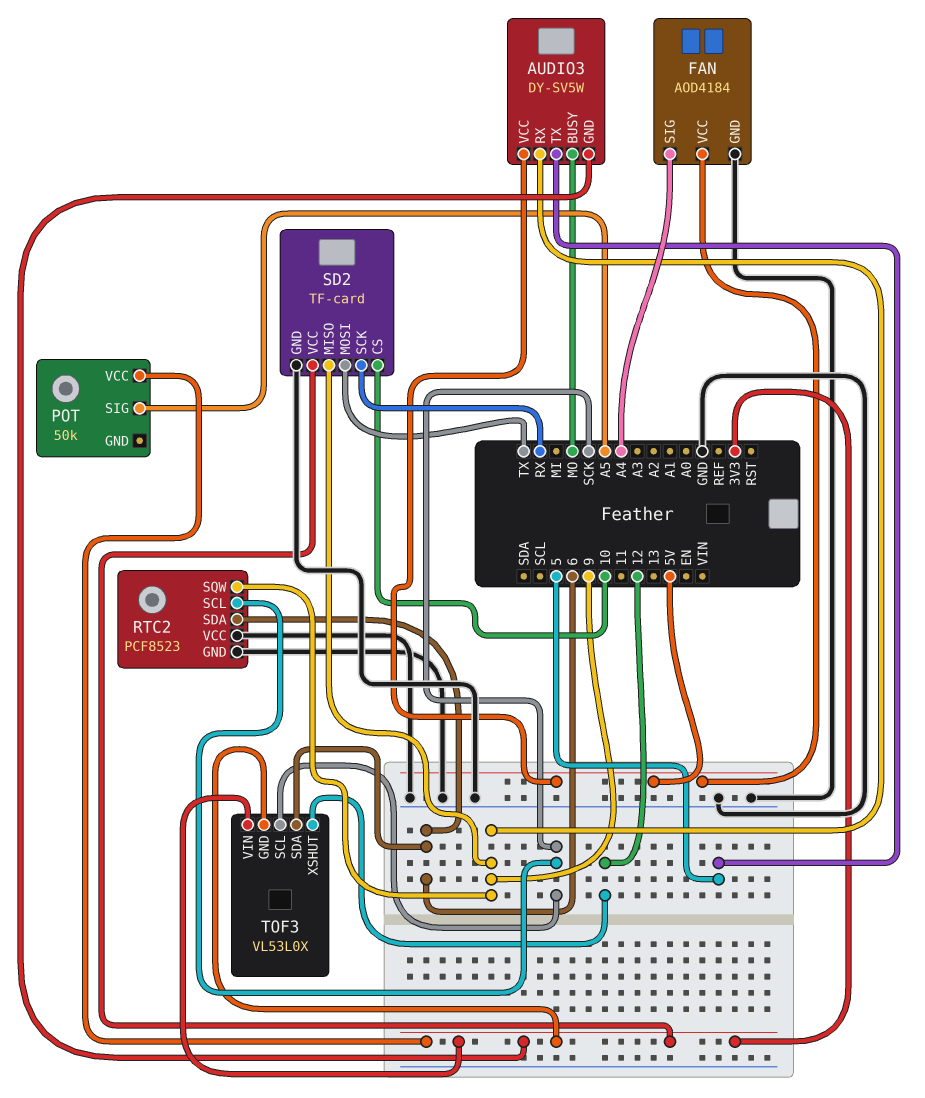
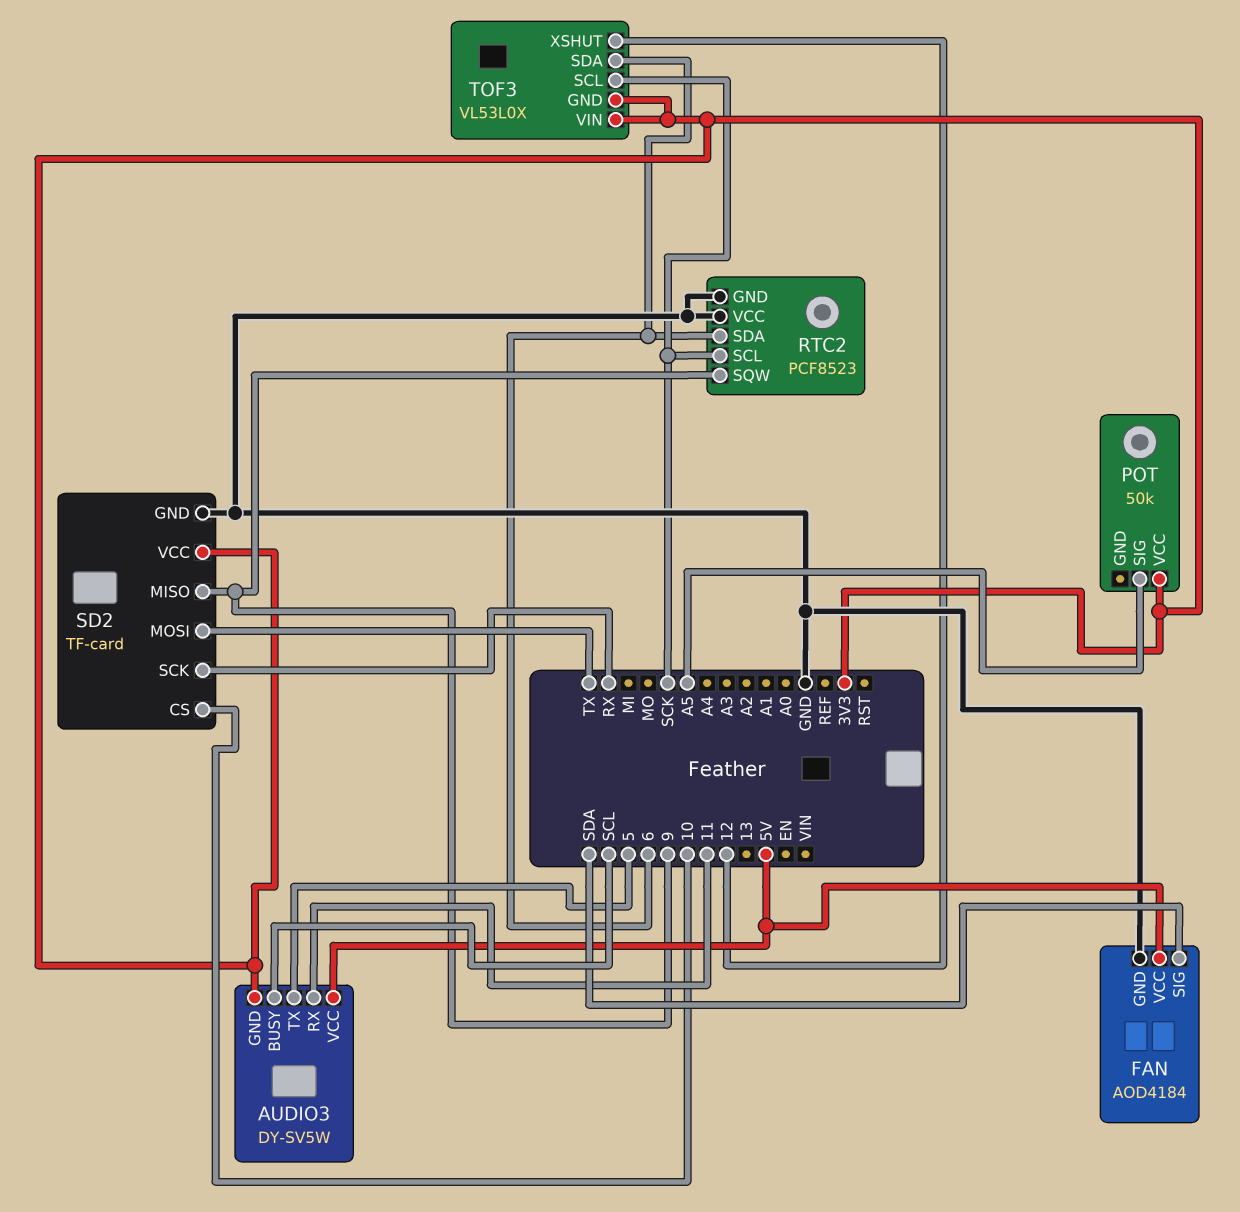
AUDIO3 pin BUSY: MO -> SCL
AUDIO3 pin RX: 9 -> 11
FAN pin SIG: A4 -> SDA

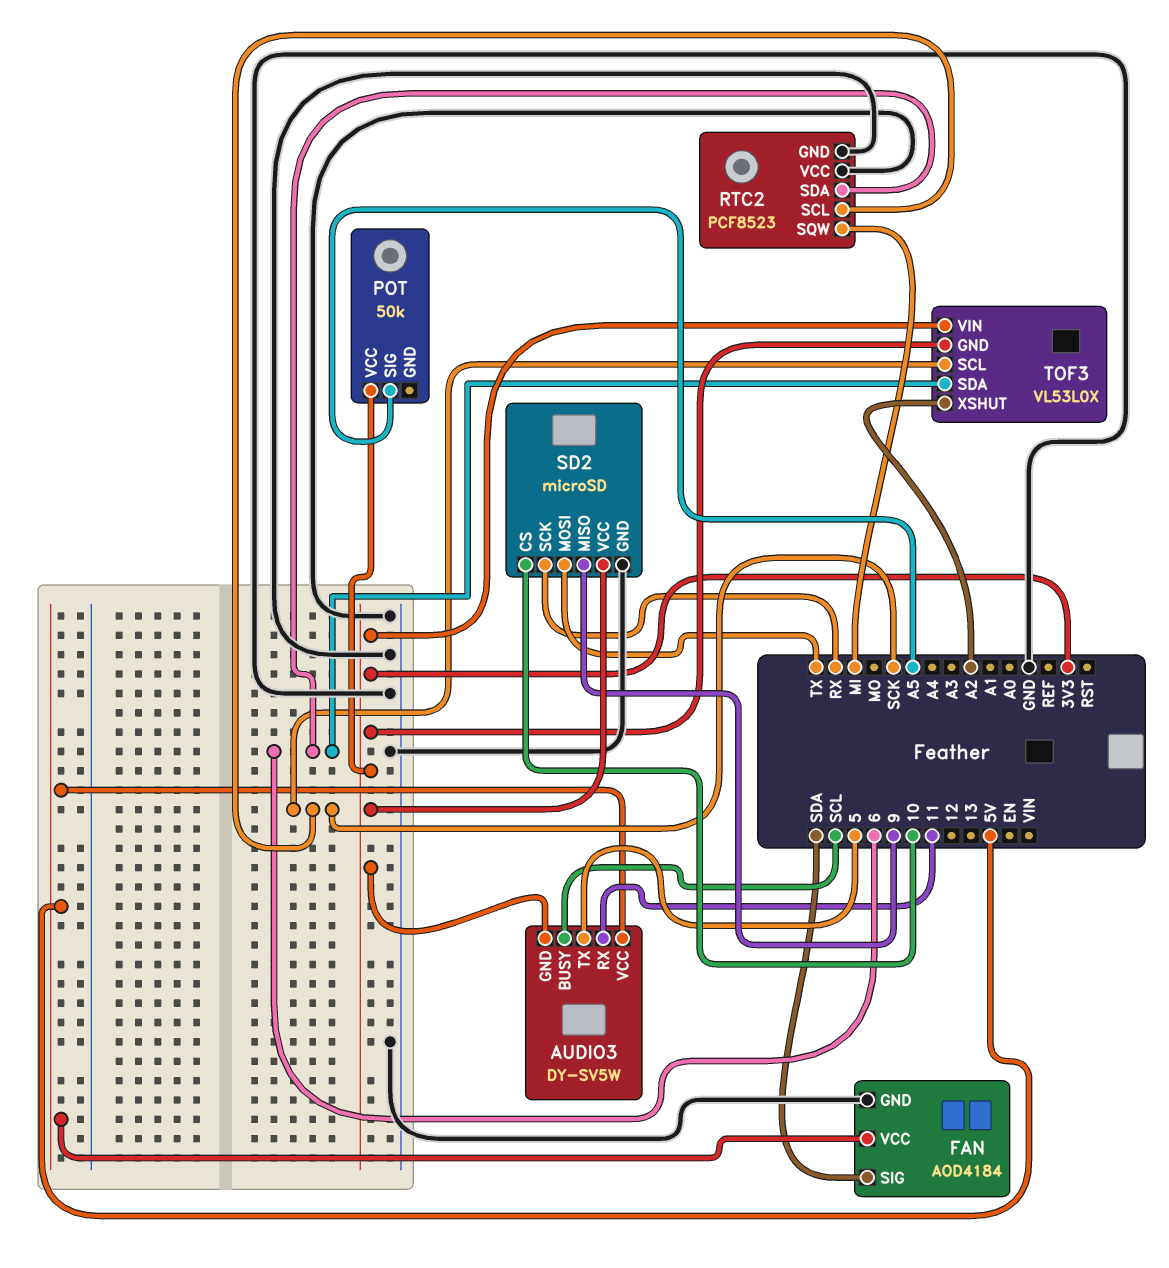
RTC2 pin SQW: 9 -> MI
SD2: TF-card -> microSD
TOF3 pin XSHUT: 12 -> A2

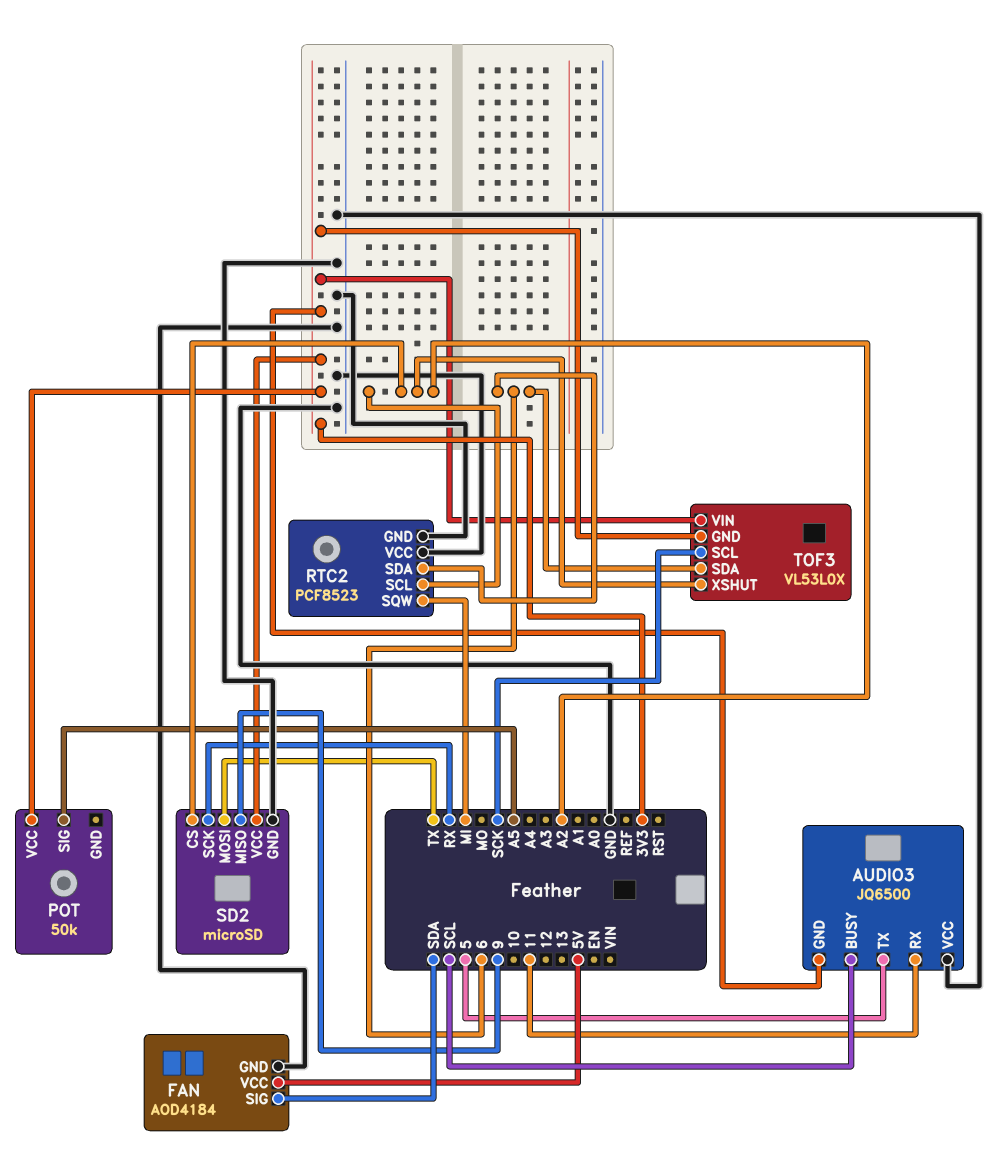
AUDIO3: DY-SV5W -> JQ6500
AUDIO3 pin VCC: 5V -> GND
RTC2 pin SCL: SCK -> A2
SD2 pin CS: 10 -> A2

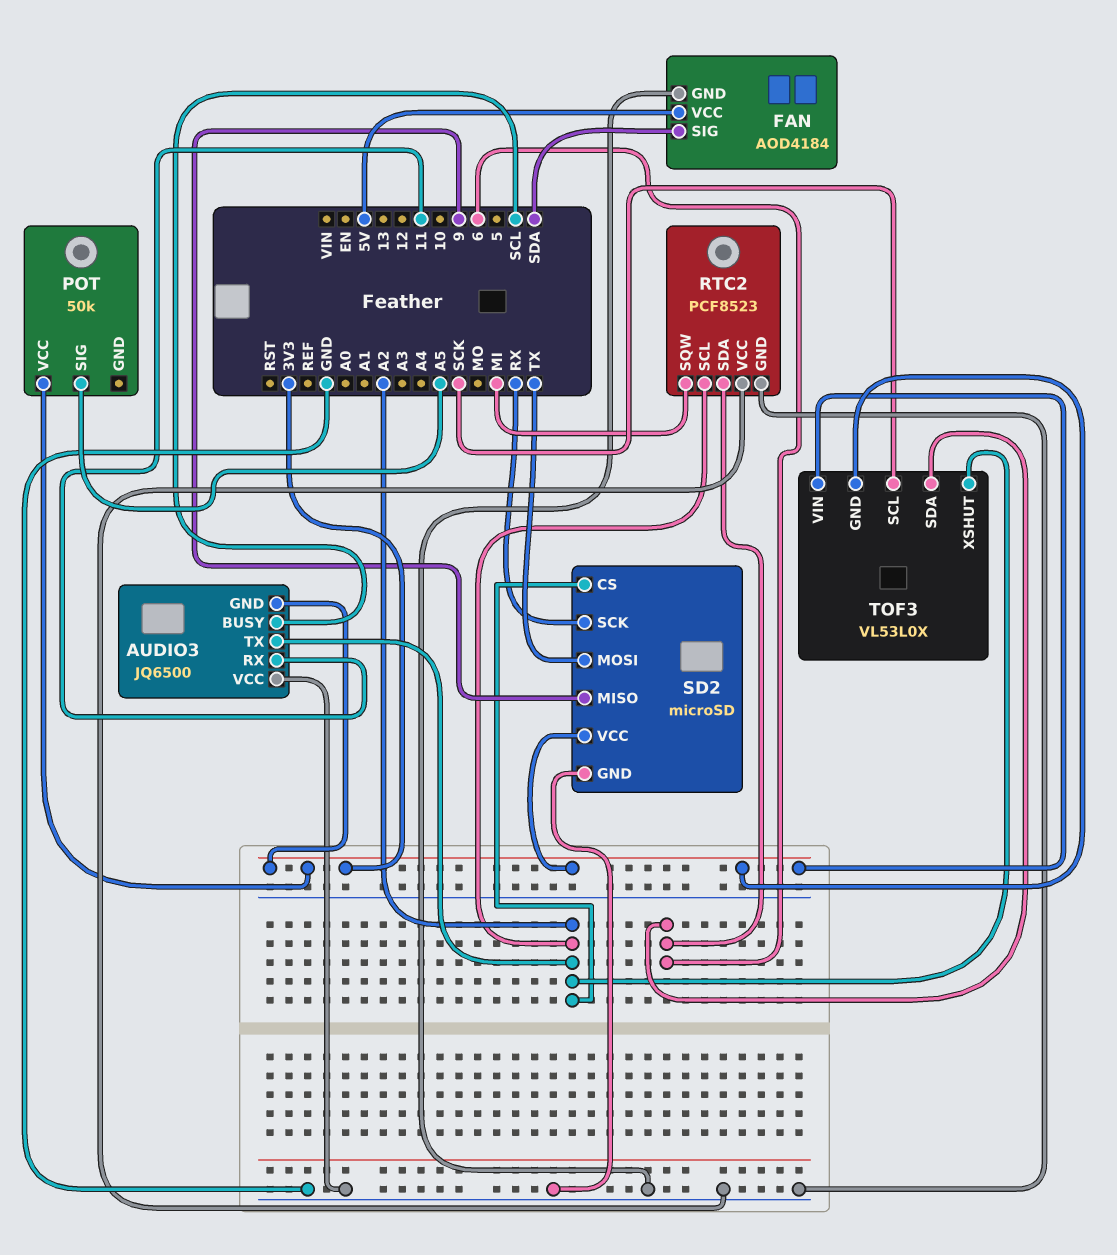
AUDIO3 pin TX: 5 -> A2

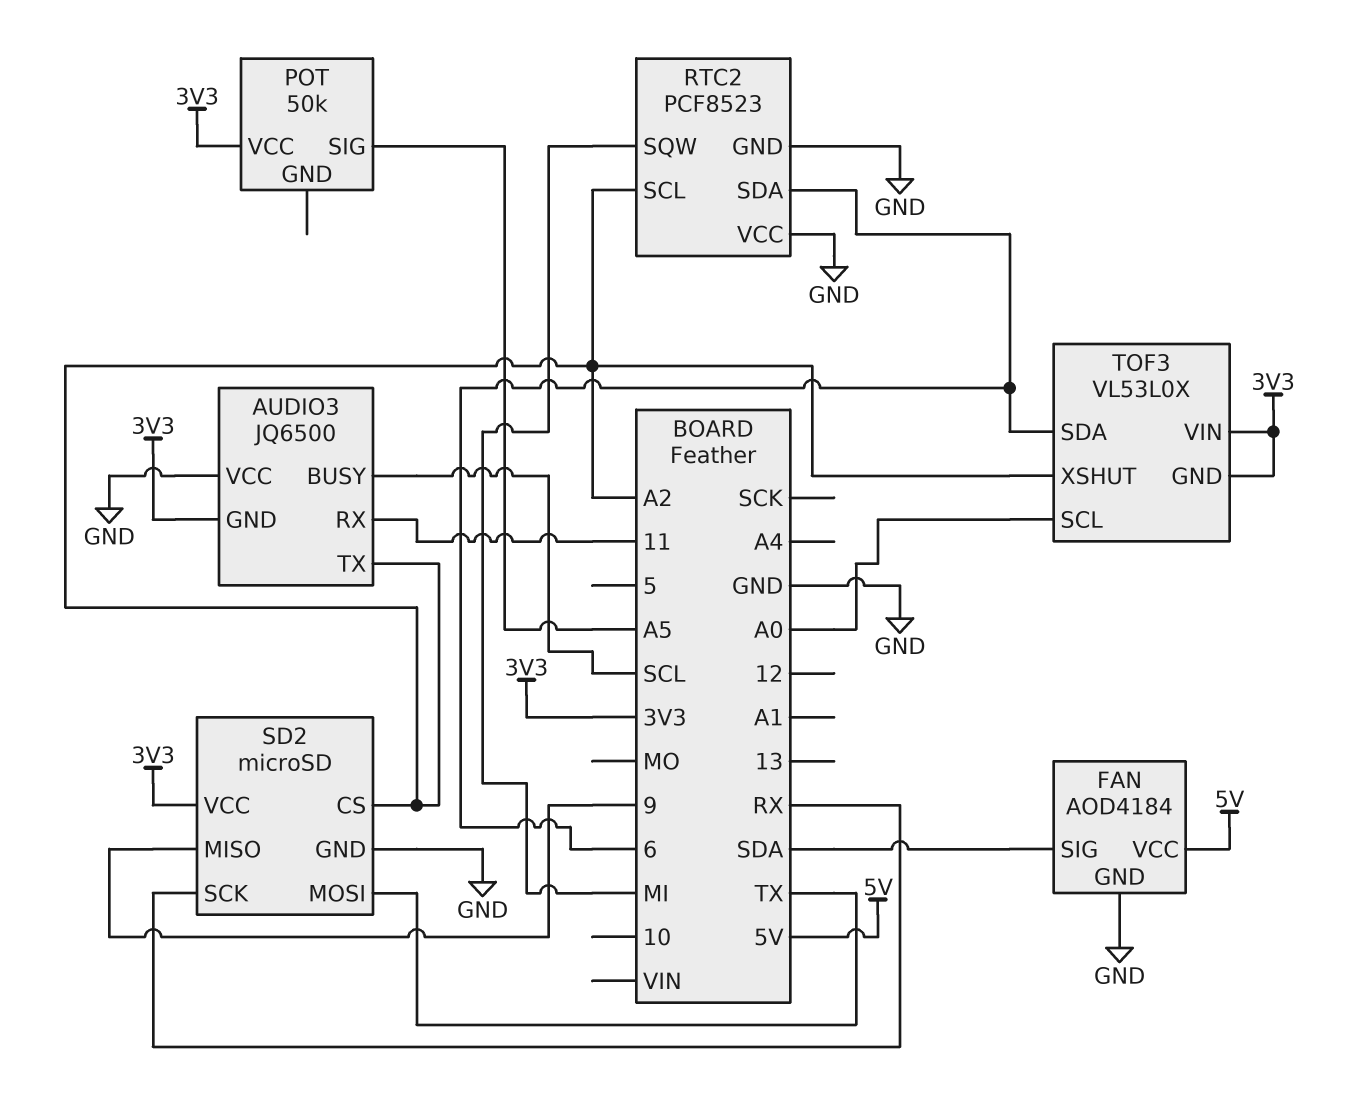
TOF3 pin SCL: SCK -> A0

